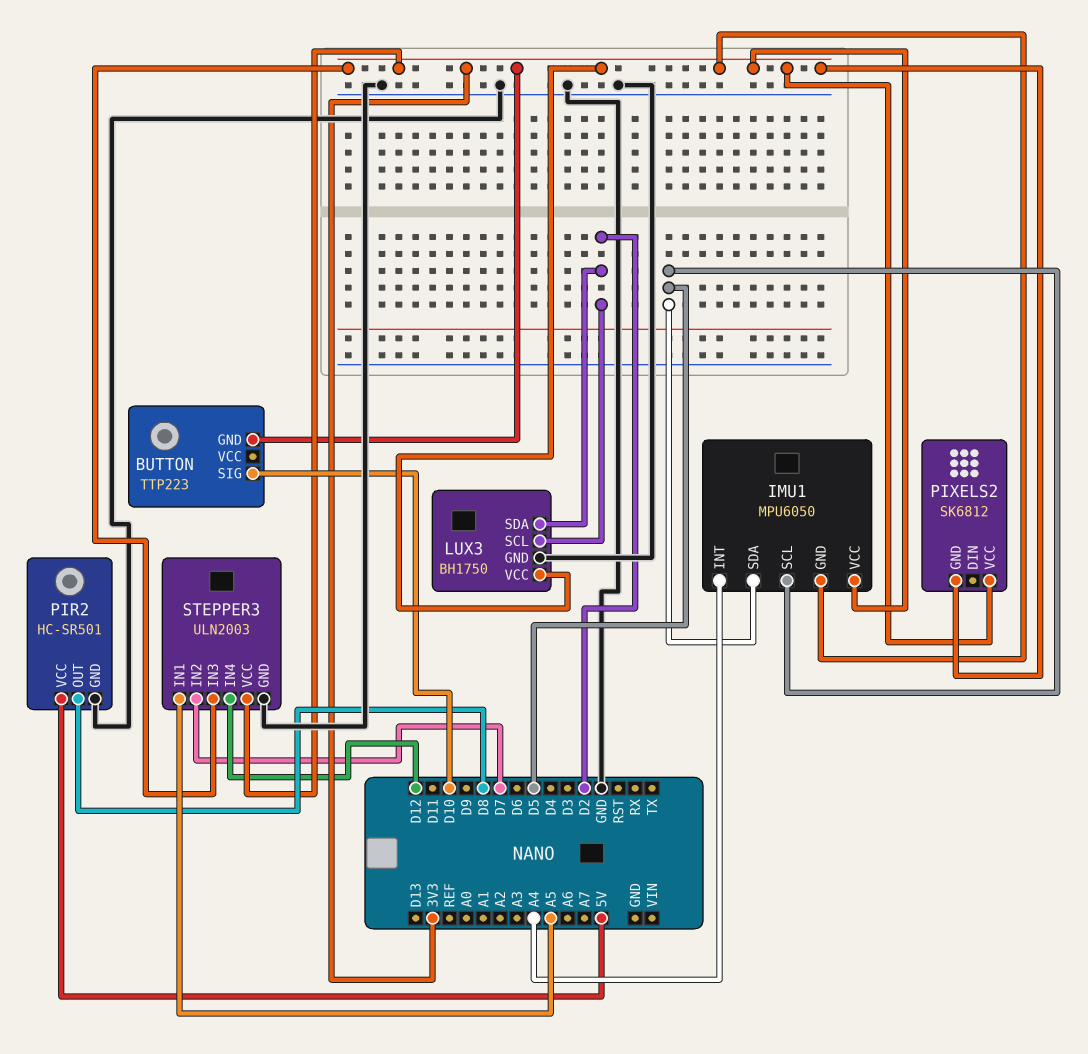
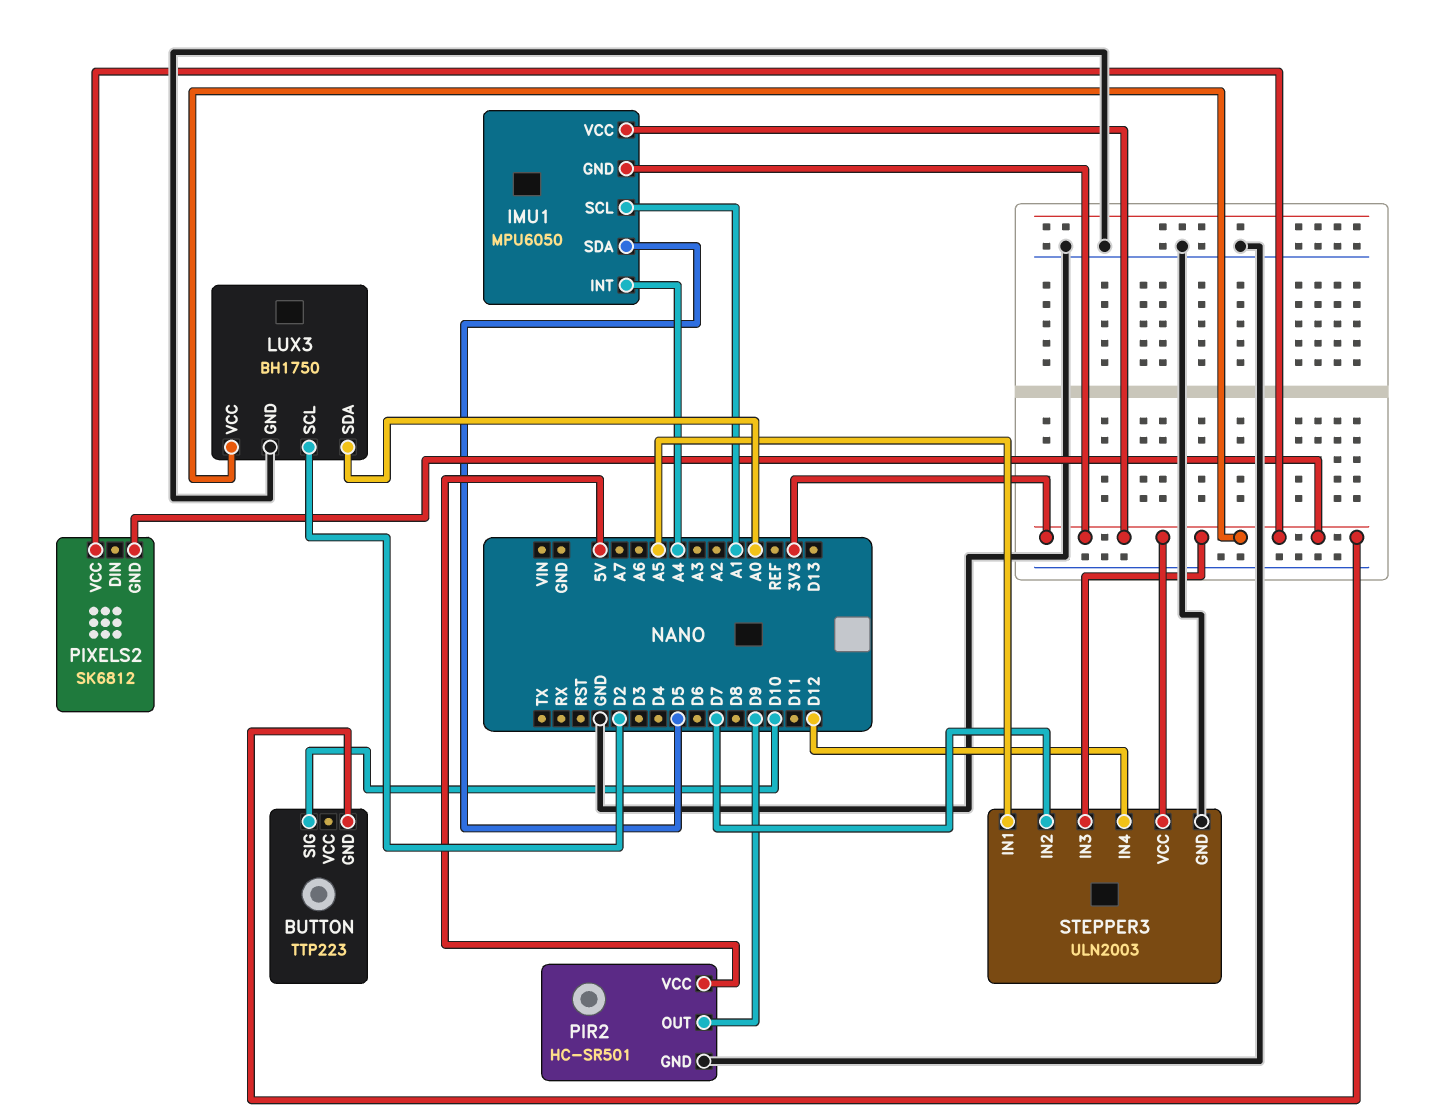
IMU1 pin SCL: D5 -> A1
LUX3 pin SDA: D2 -> A0
PIR2 pin OUT: D8 -> D9

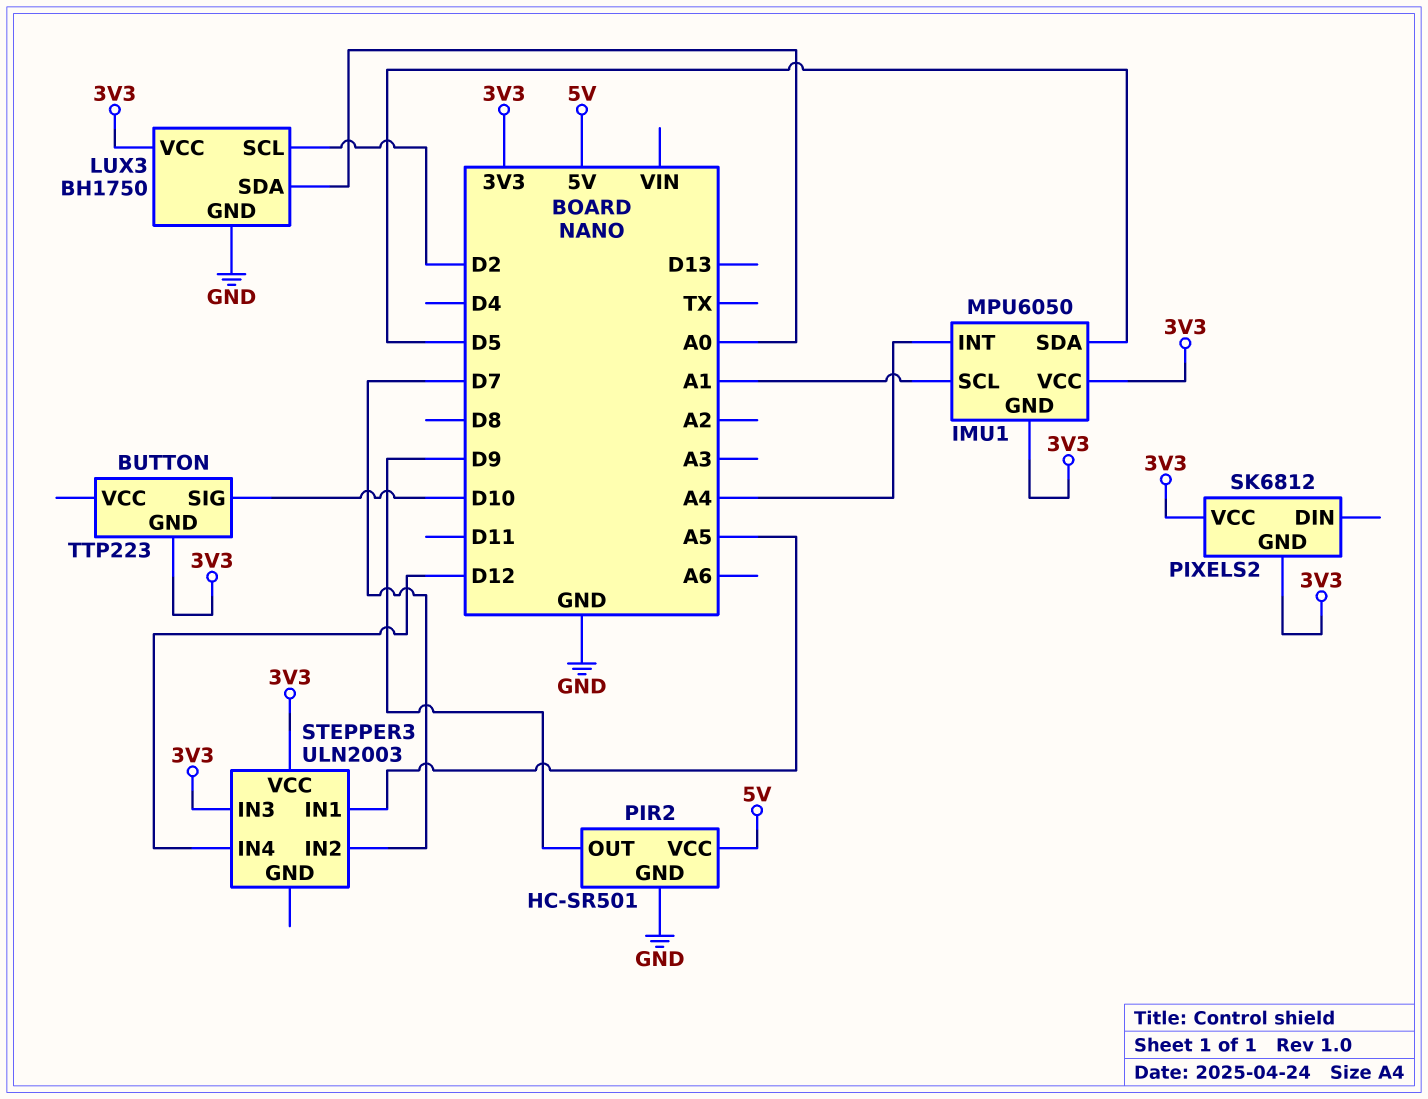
STEPPER3 pin GND: GND -> none

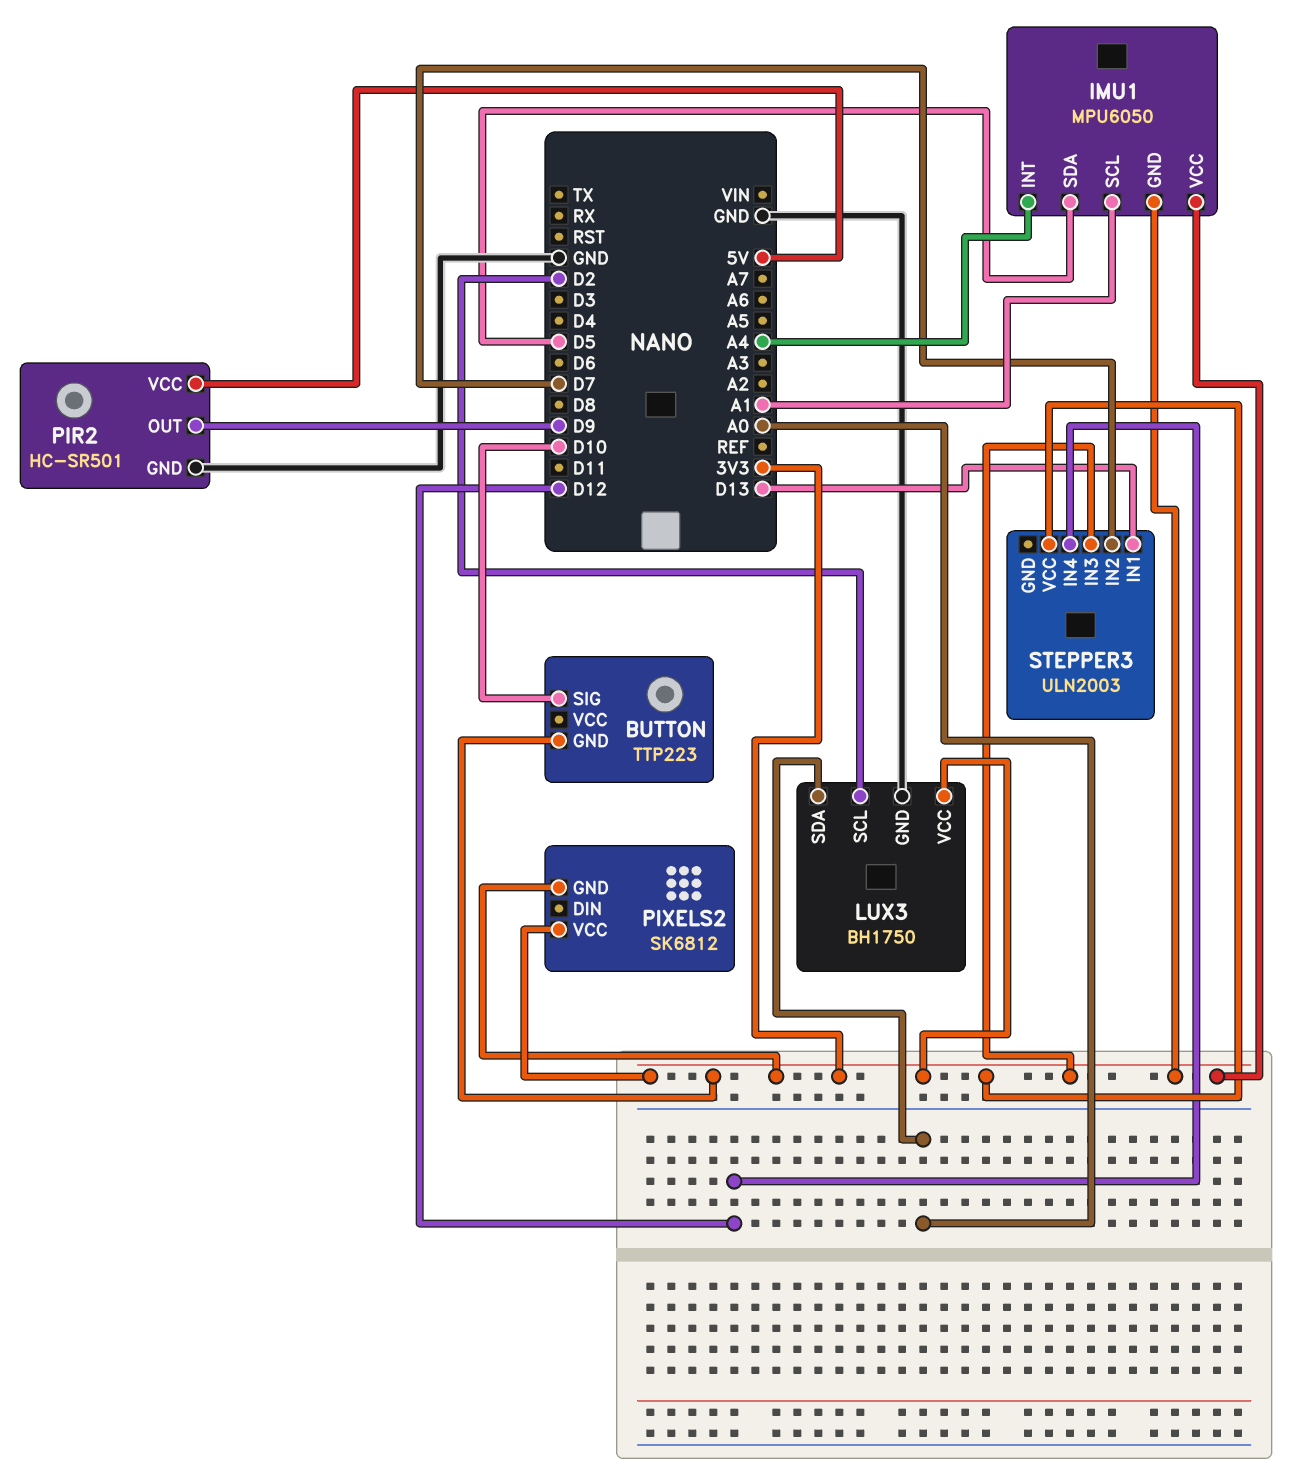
STEPPER3 pin IN1: A5 -> D13

